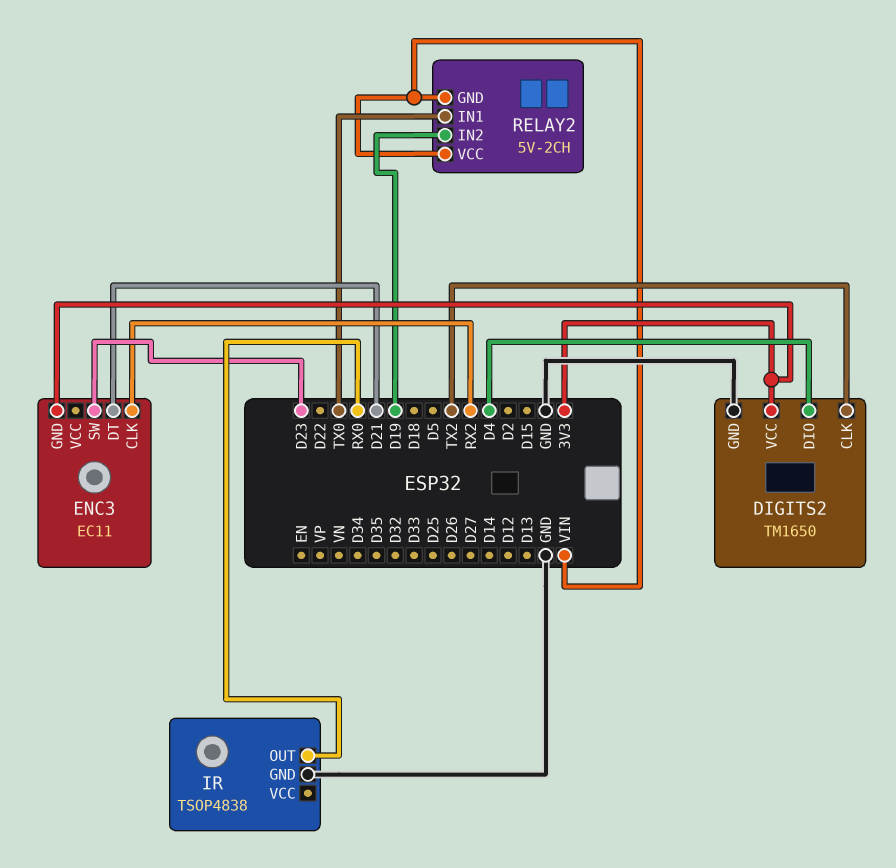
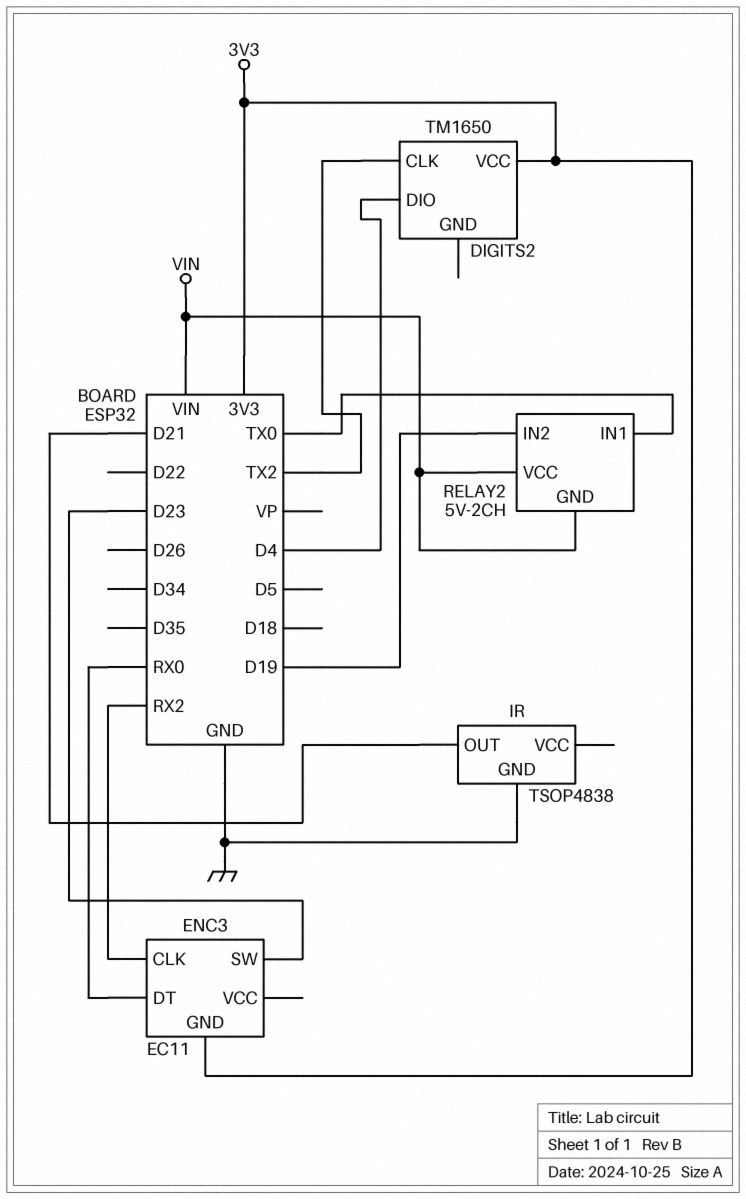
DIGITS2 pin GND: GND -> none
ENC3 pin DT: D21 -> RX0
IR pin OUT: RX0 -> D21

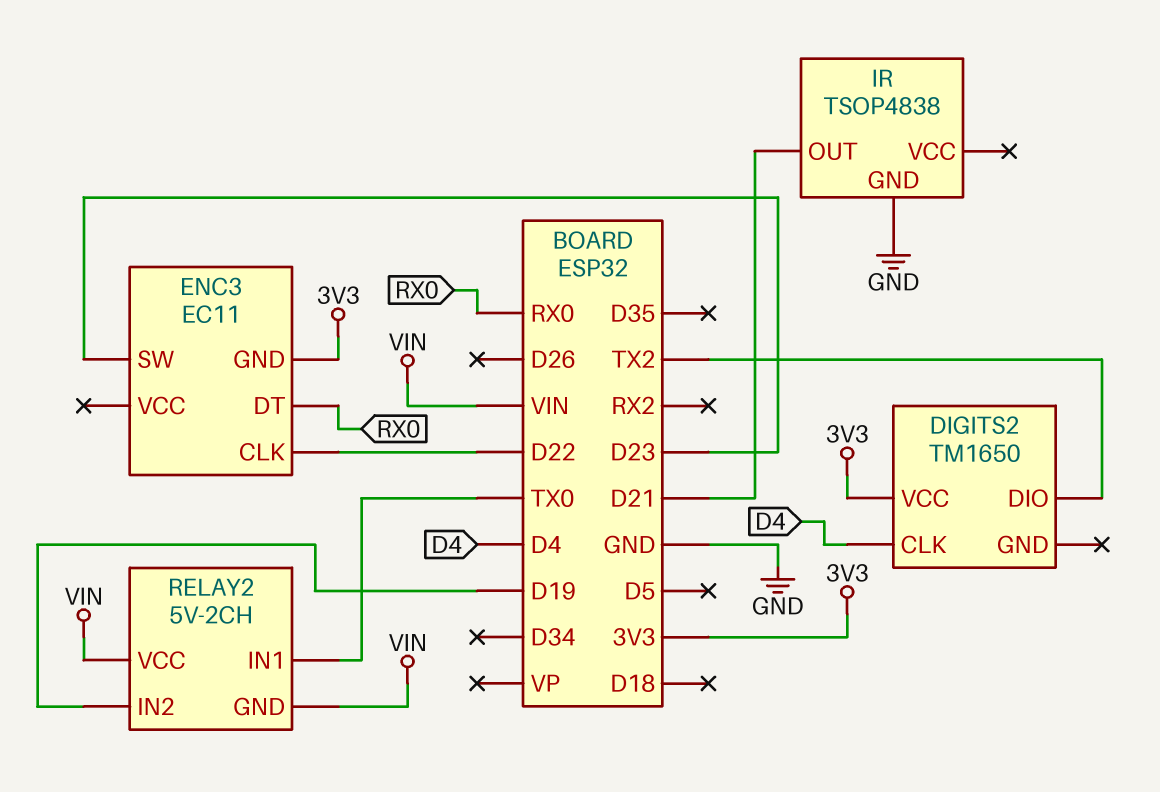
DIGITS2 pin CLK: TX2 -> D4
DIGITS2 pin DIO: D4 -> TX2
ENC3 pin CLK: RX2 -> D22

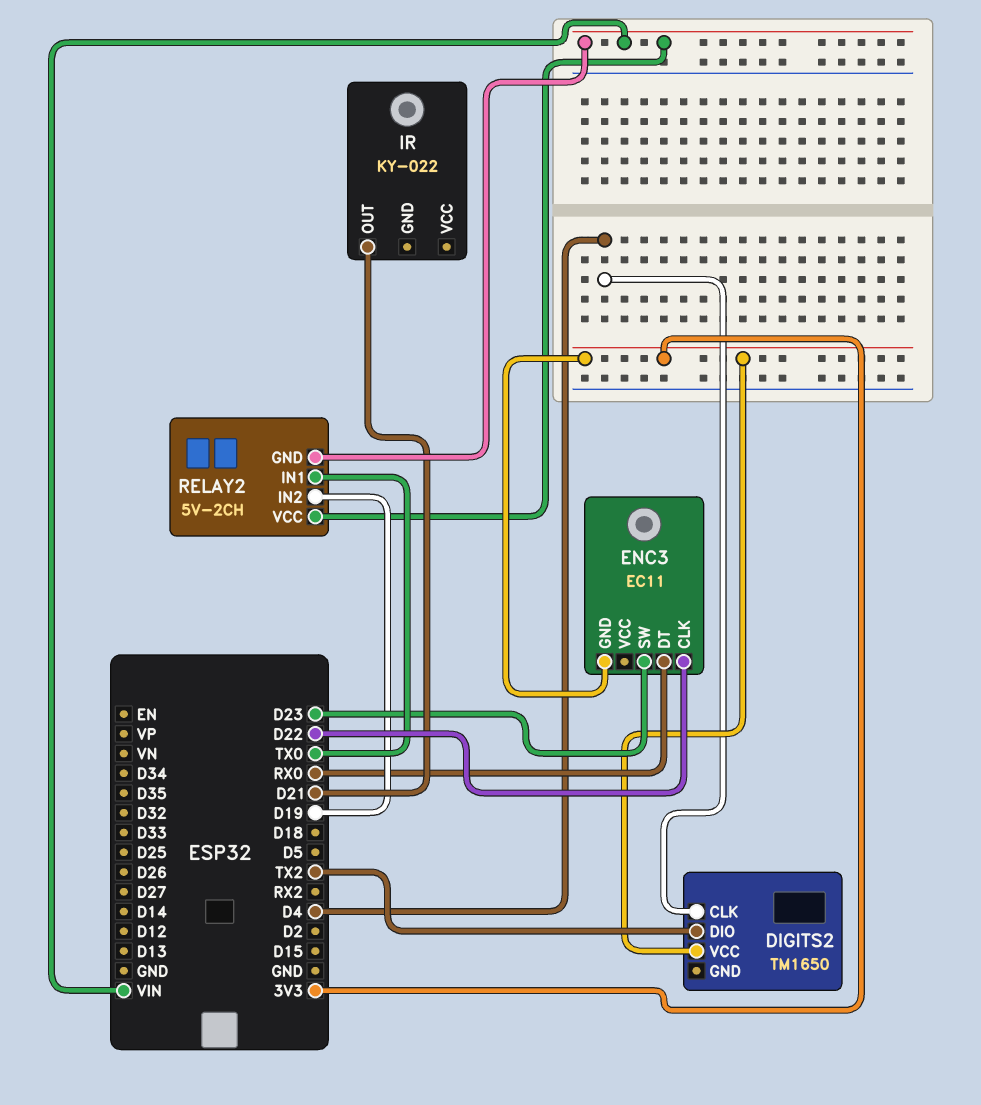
IR: TSOP4838 -> KY-022
IR pin GND: GND -> none

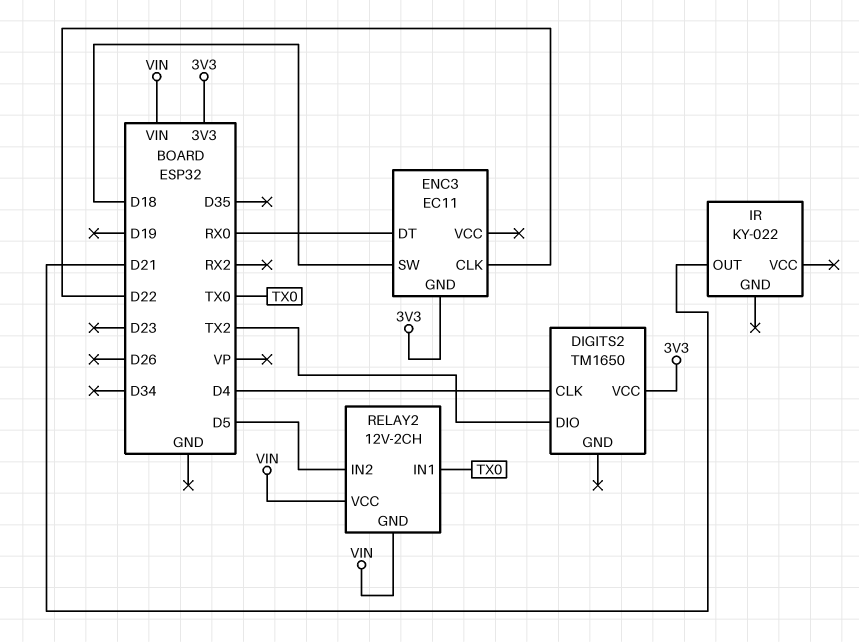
ENC3 pin SW: D23 -> D18
RELAY2: 5V-2CH -> 12V-2CH
RELAY2 pin IN2: D19 -> D5

